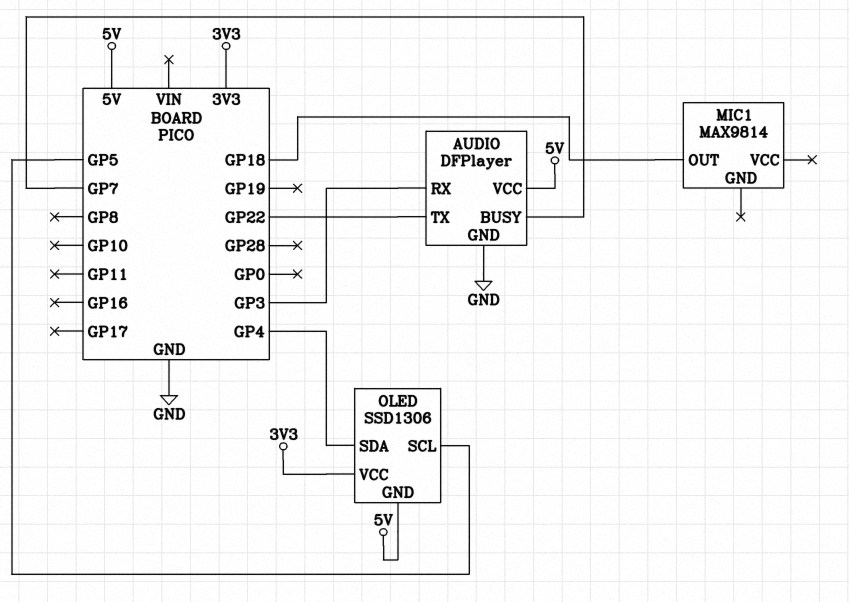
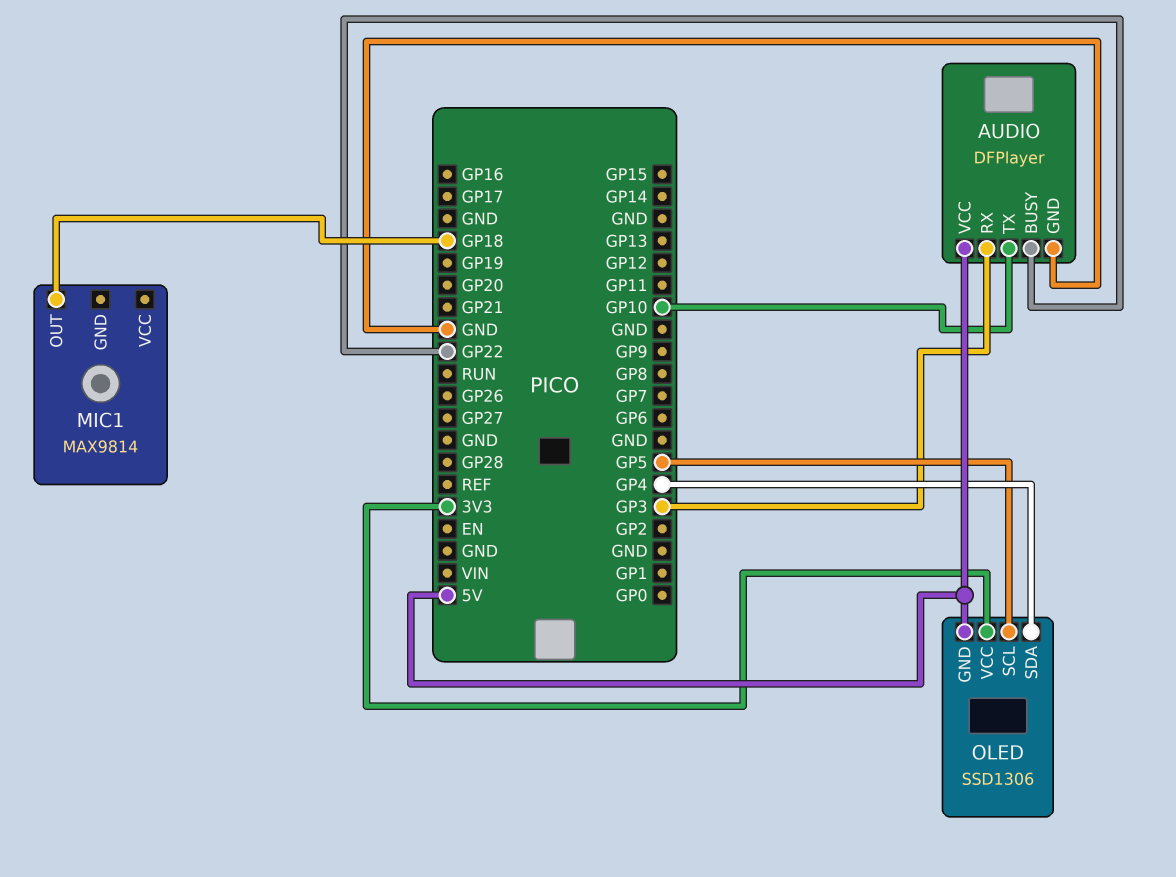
AUDIO pin BUSY: GP7 -> GP22
AUDIO pin TX: GP22 -> GP10

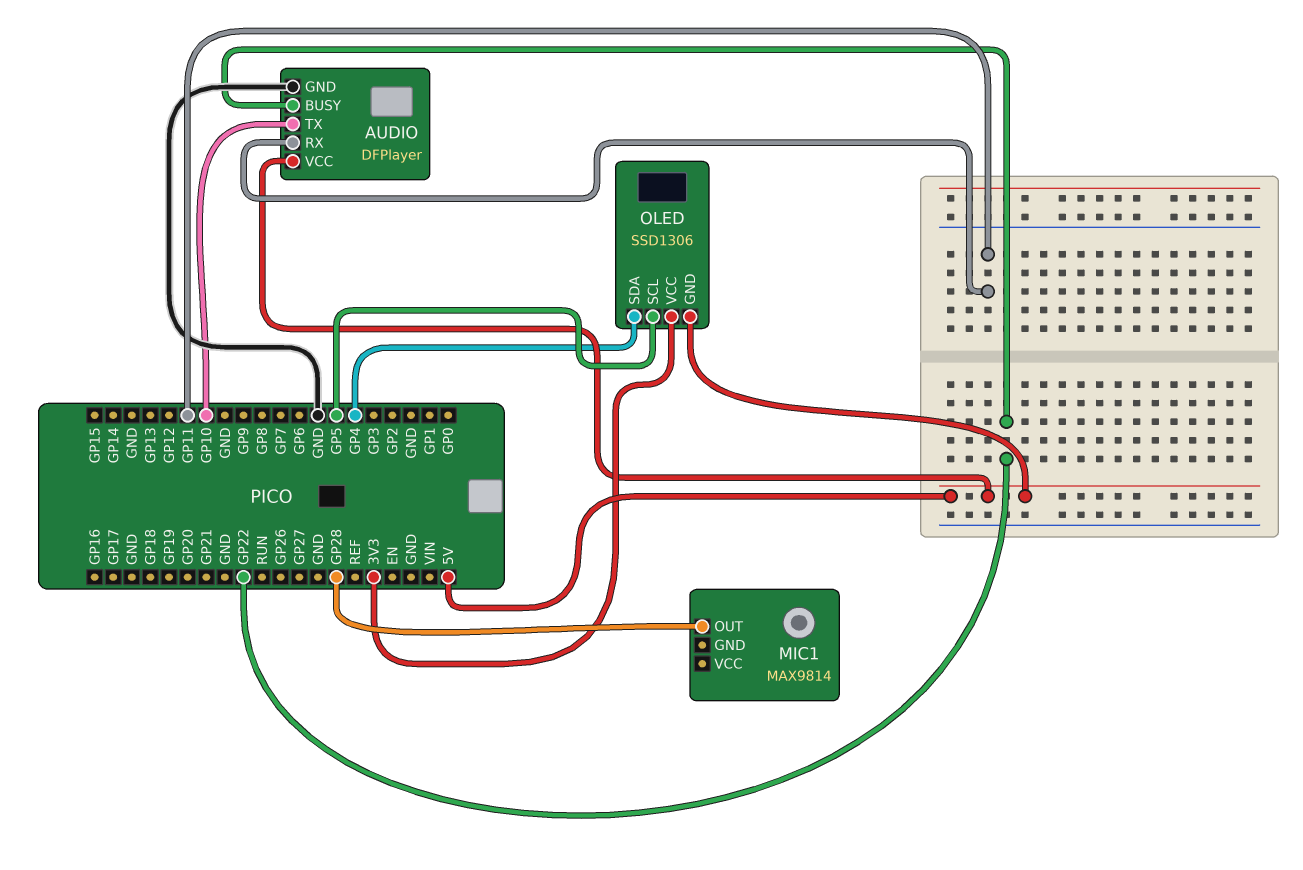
AUDIO pin RX: GP3 -> GP11
MIC1 pin OUT: GP18 -> GP28

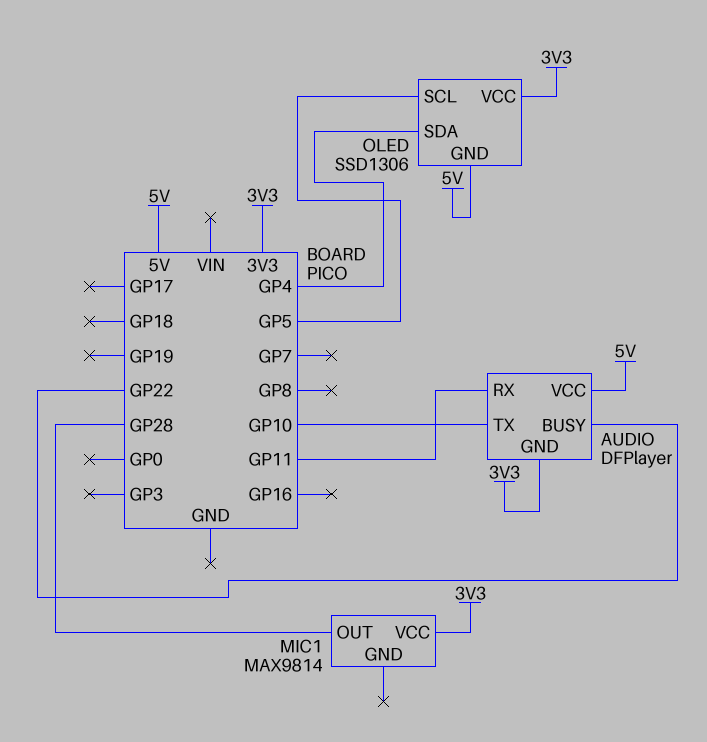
AUDIO pin GND: GND -> 3V3
MIC1 pin VCC: none -> 3V3

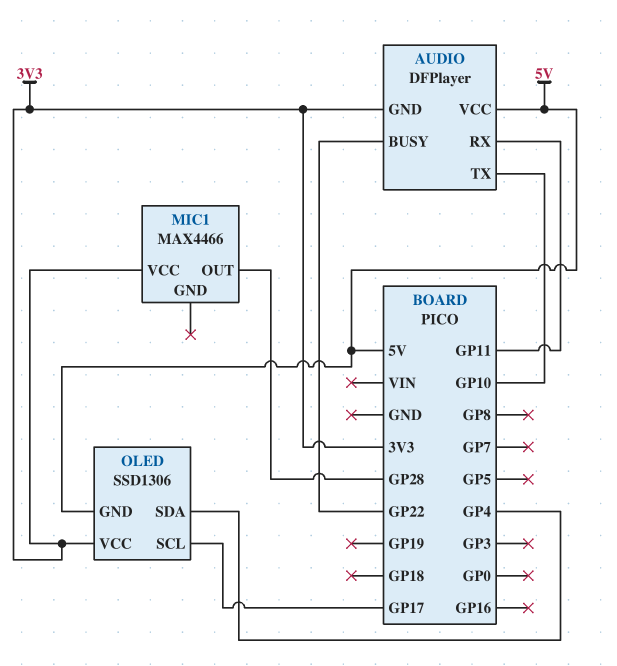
MIC1: MAX9814 -> MAX4466
OLED pin SCL: GP5 -> GP17

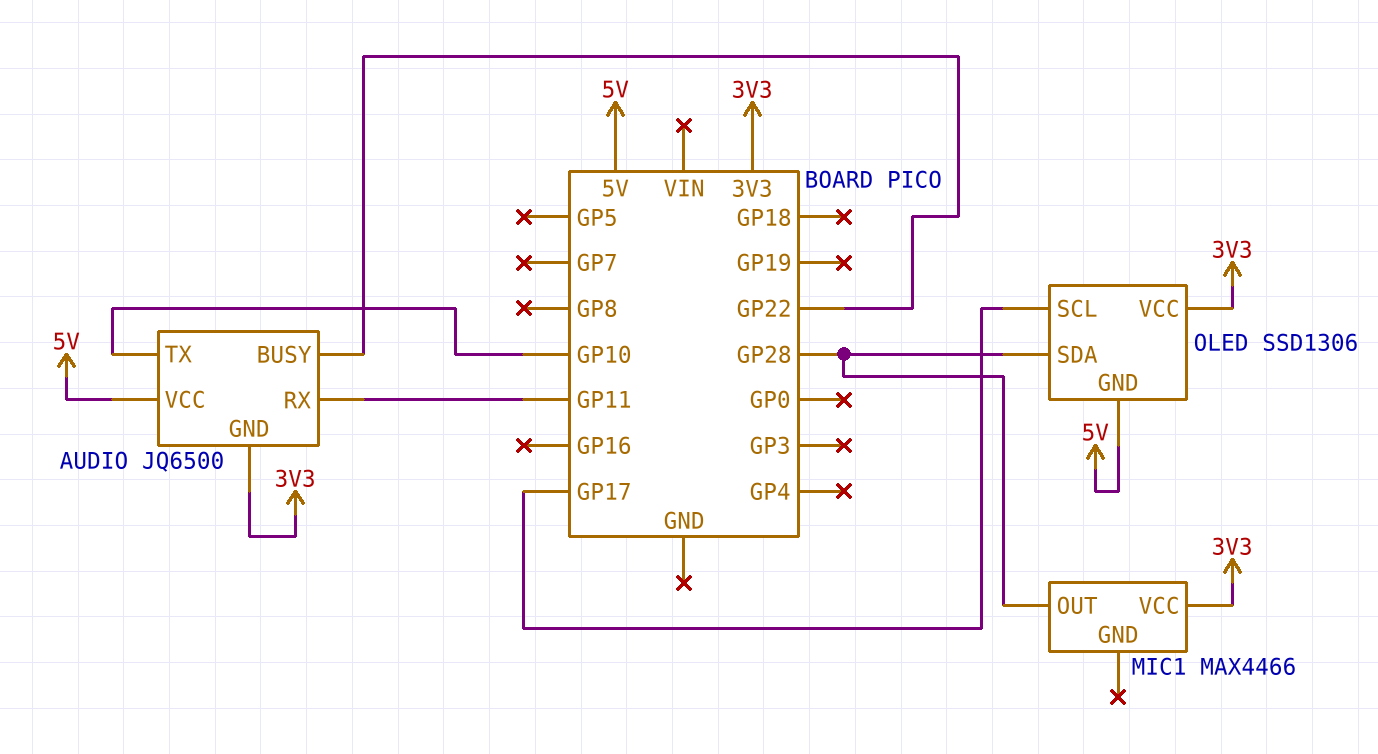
AUDIO: DFPlayer -> JQ6500
OLED pin SDA: GP4 -> GP28

